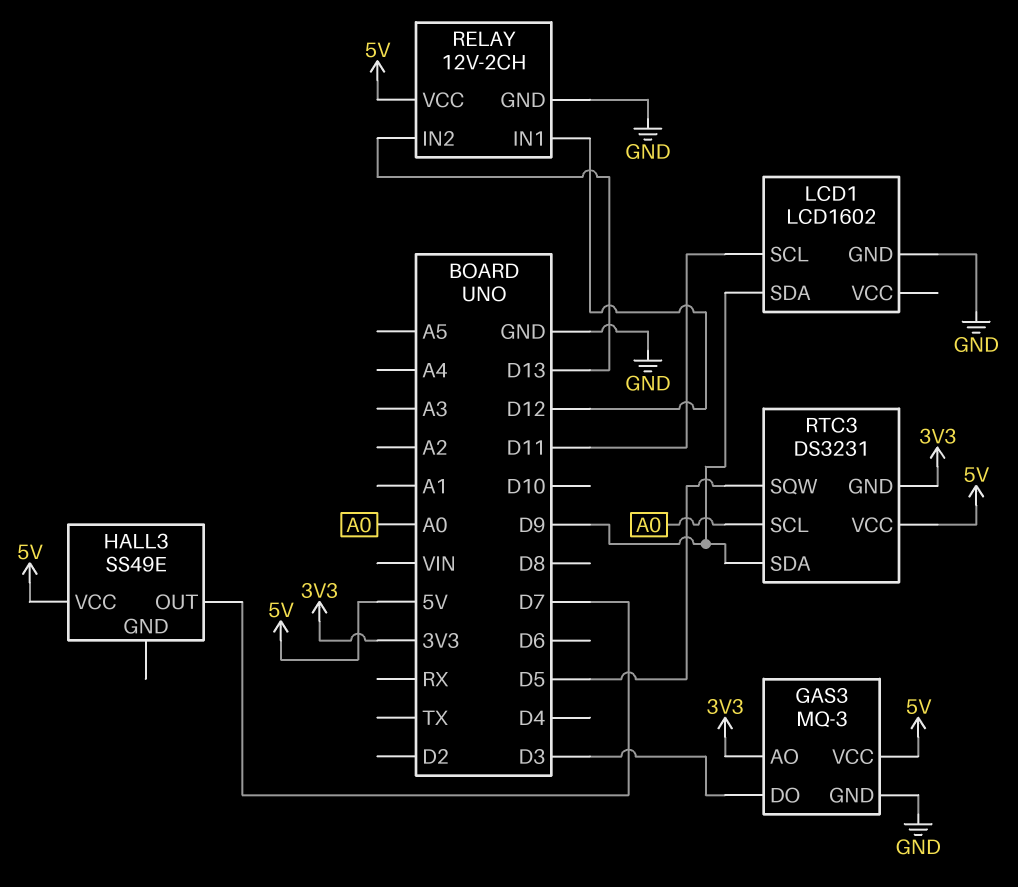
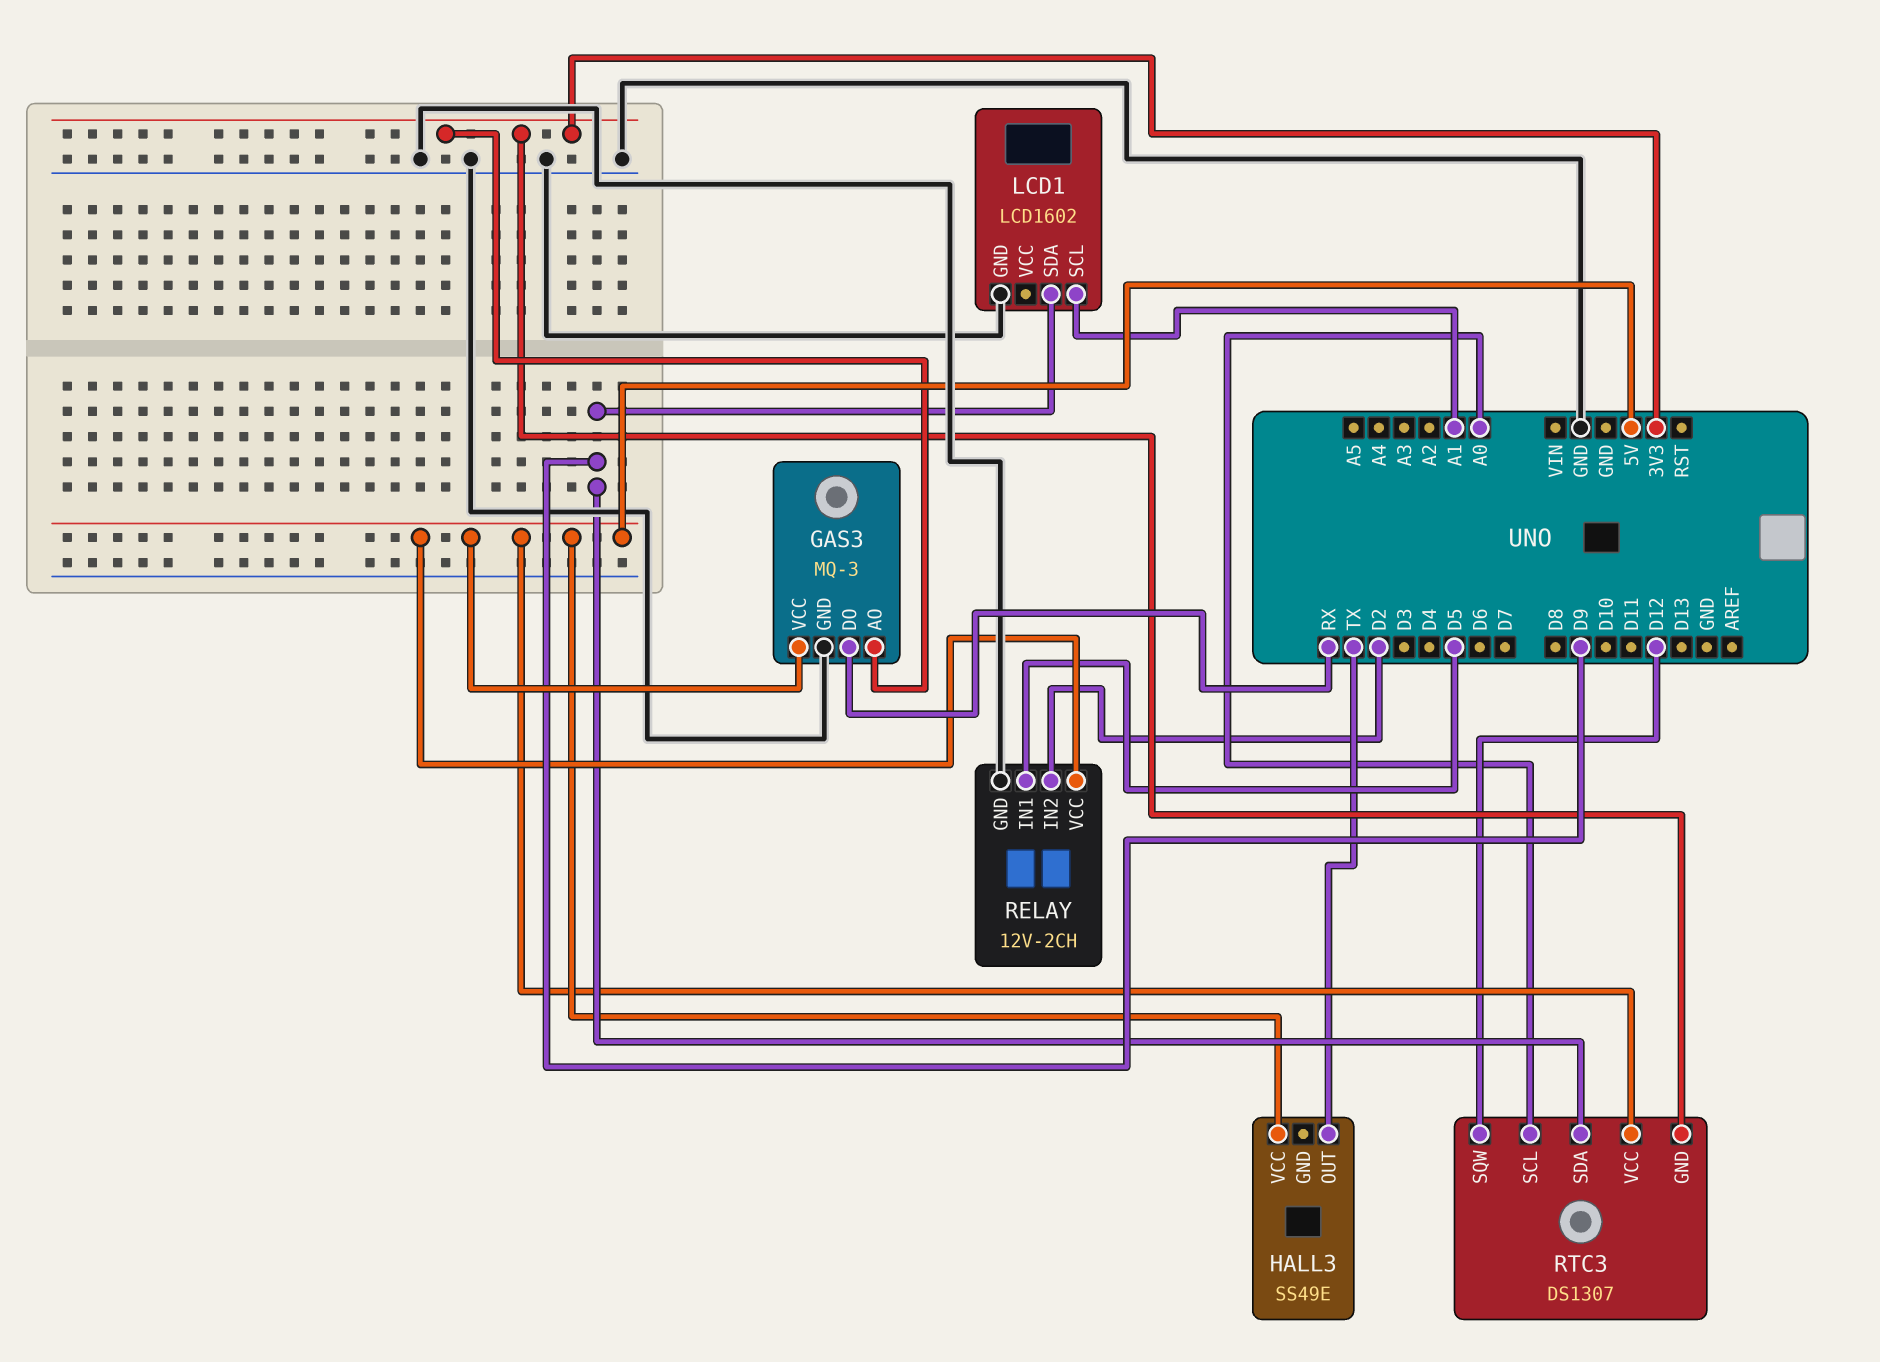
GAS3 pin DO: D3 -> RX
HALL3 pin OUT: D7 -> TX
LCD1 pin SCL: D11 -> A1
RELAY pin IN1: D12 -> D5
RELAY pin IN2: D13 -> D2
RTC3: DS3231 -> DS1307
RTC3 pin SQW: D5 -> D12

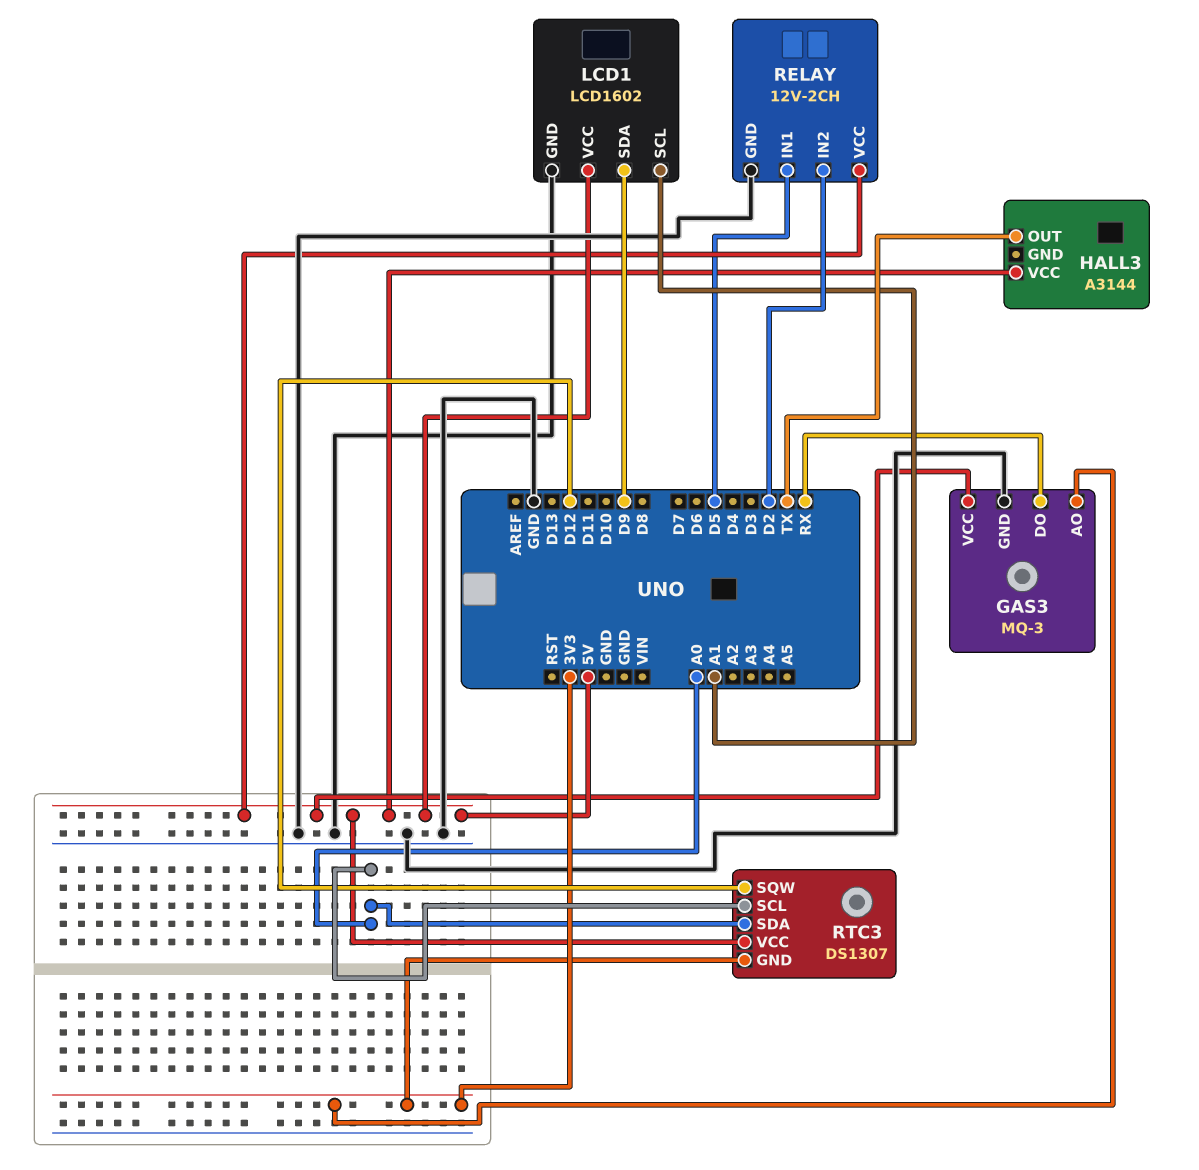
HALL3: SS49E -> A3144
LCD1 pin VCC: none -> 5V
RTC3 pin SDA: D9 -> A0

